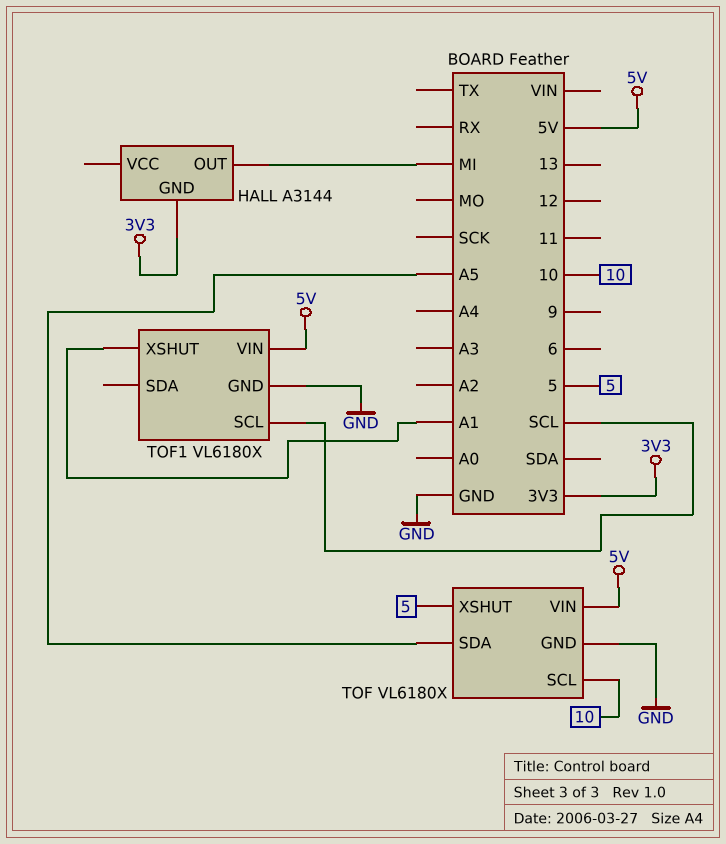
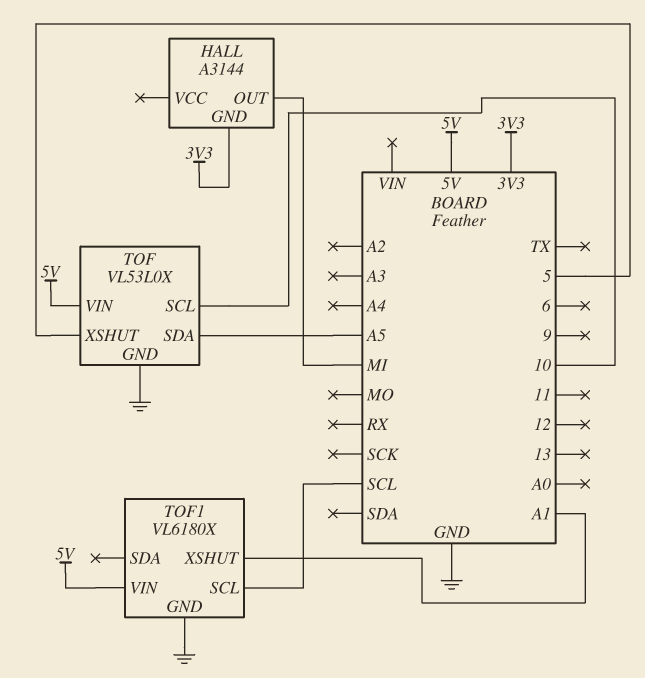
TOF: VL6180X -> VL53L0X

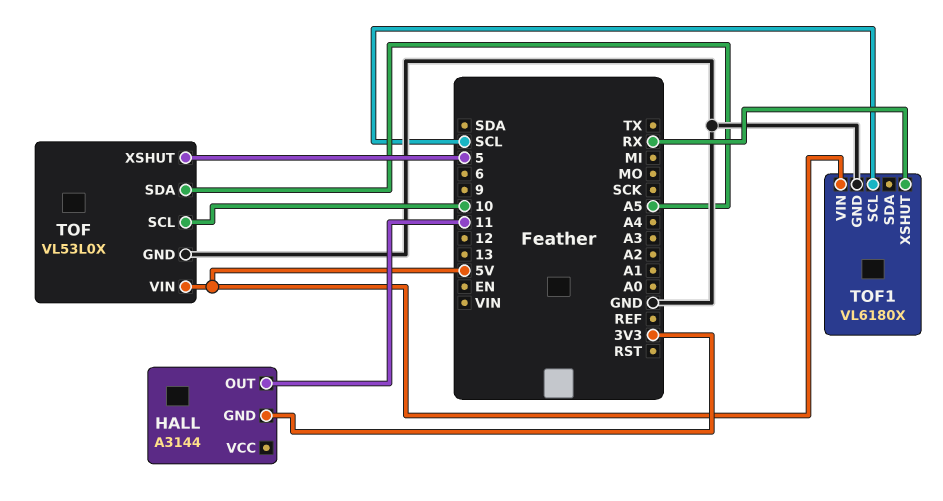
HALL pin OUT: MI -> 11
TOF1 pin XSHUT: A1 -> RX

